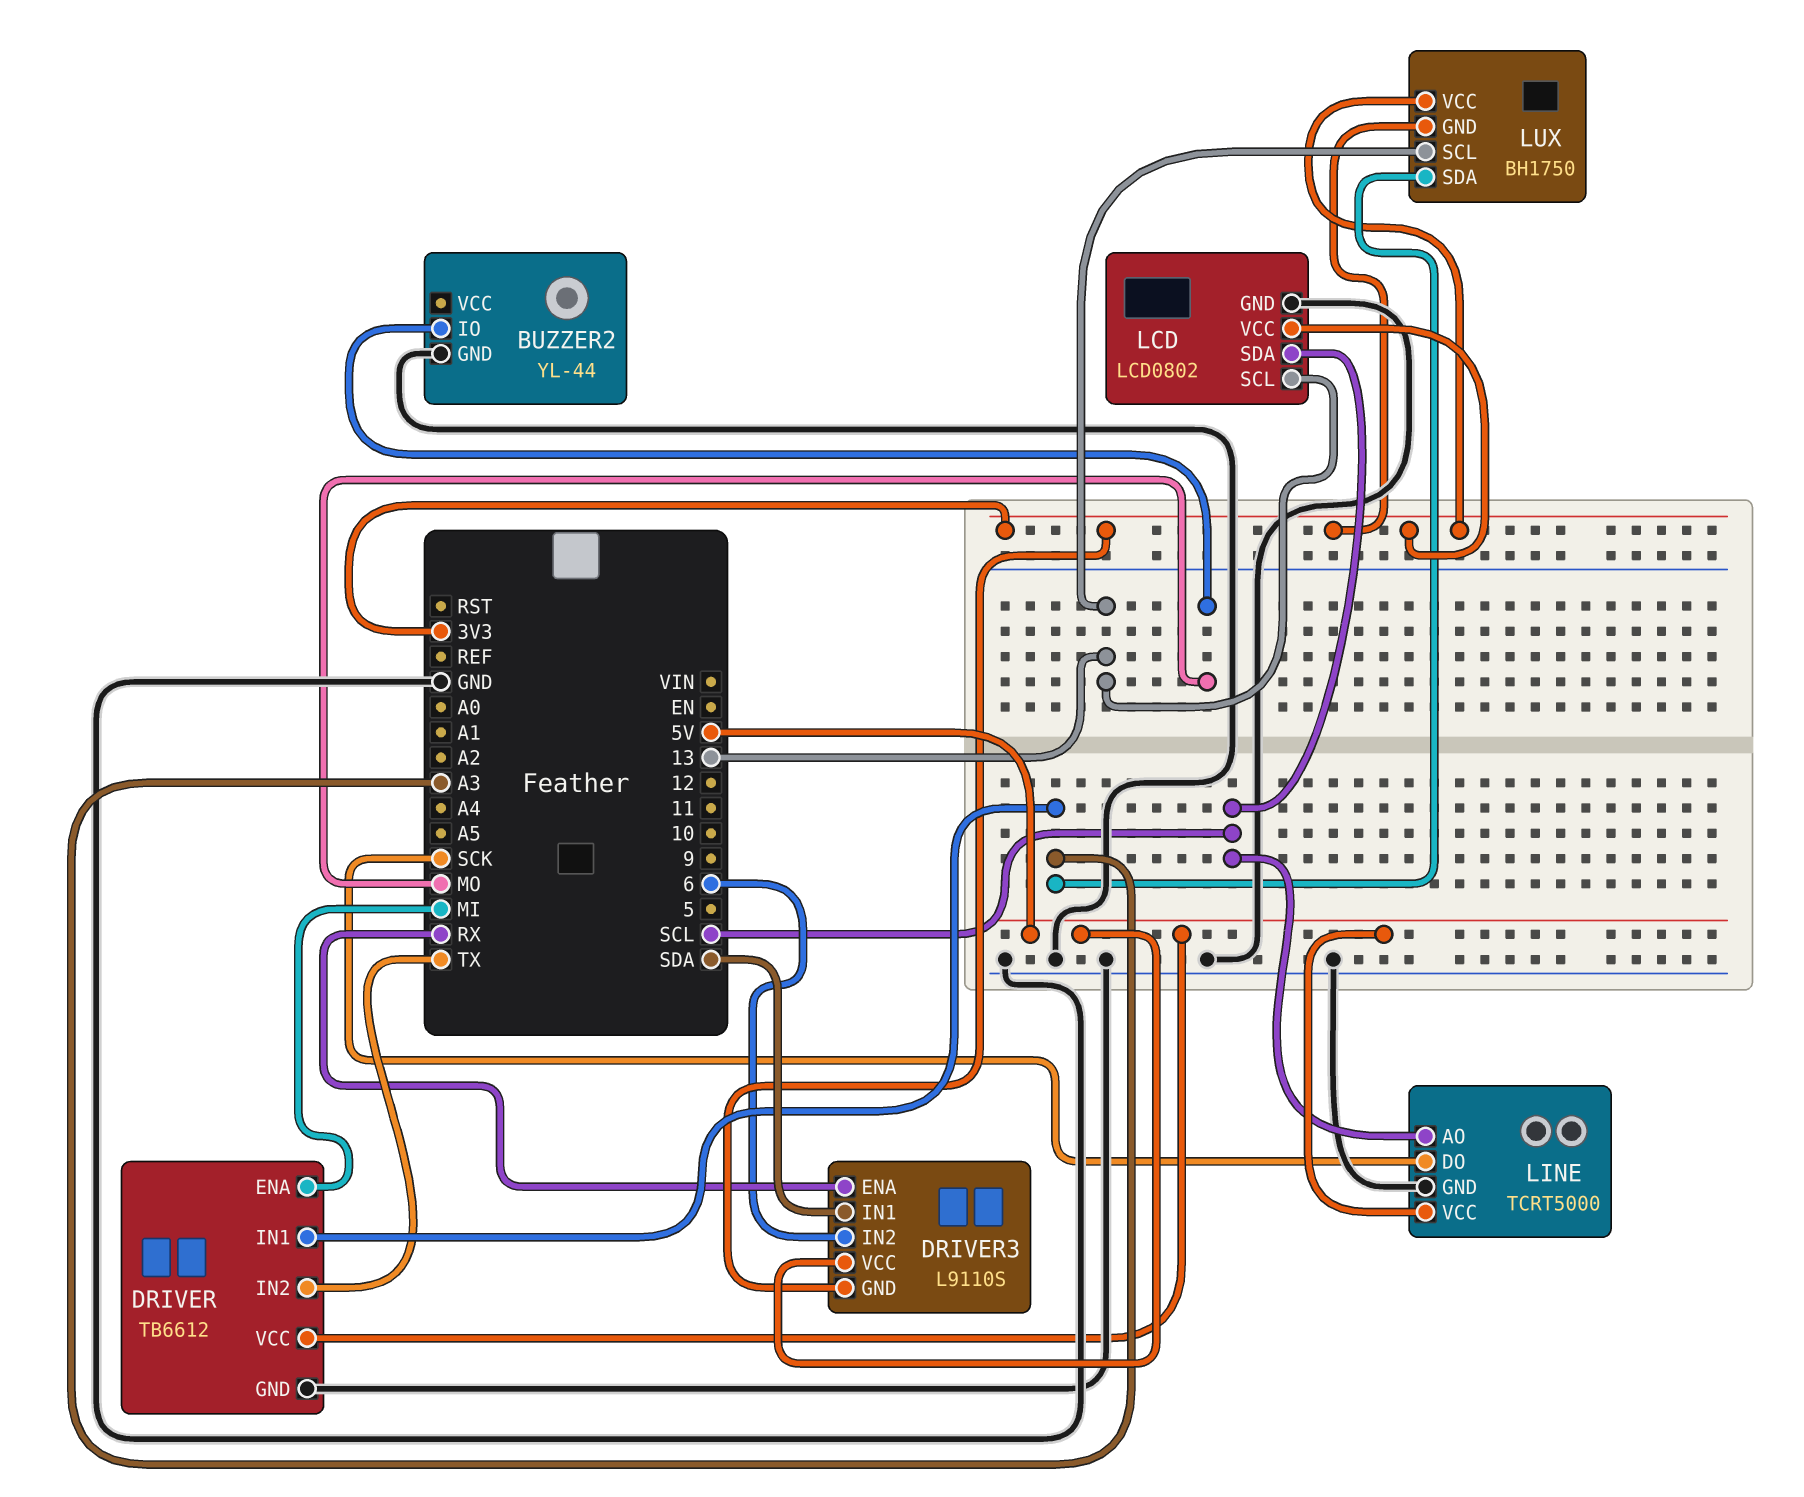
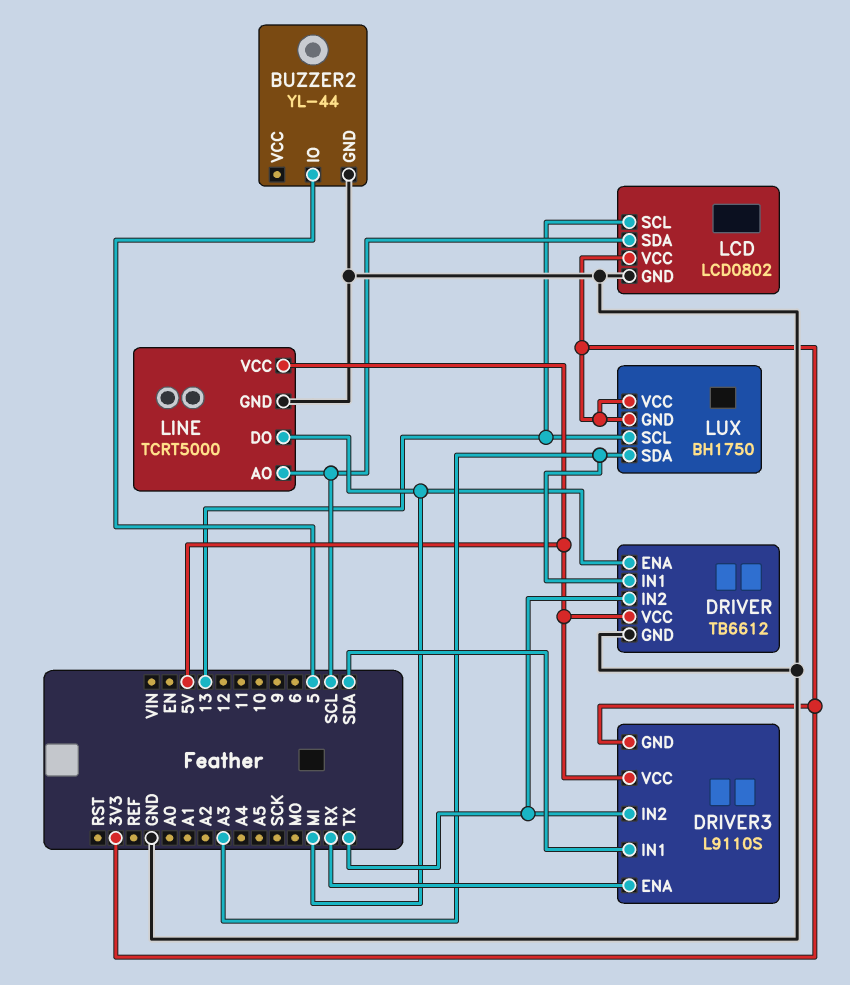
BUZZER2 pin IO: MO -> 5
DRIVER3 pin IN2: 6 -> TX
LINE pin DO: SCK -> MI

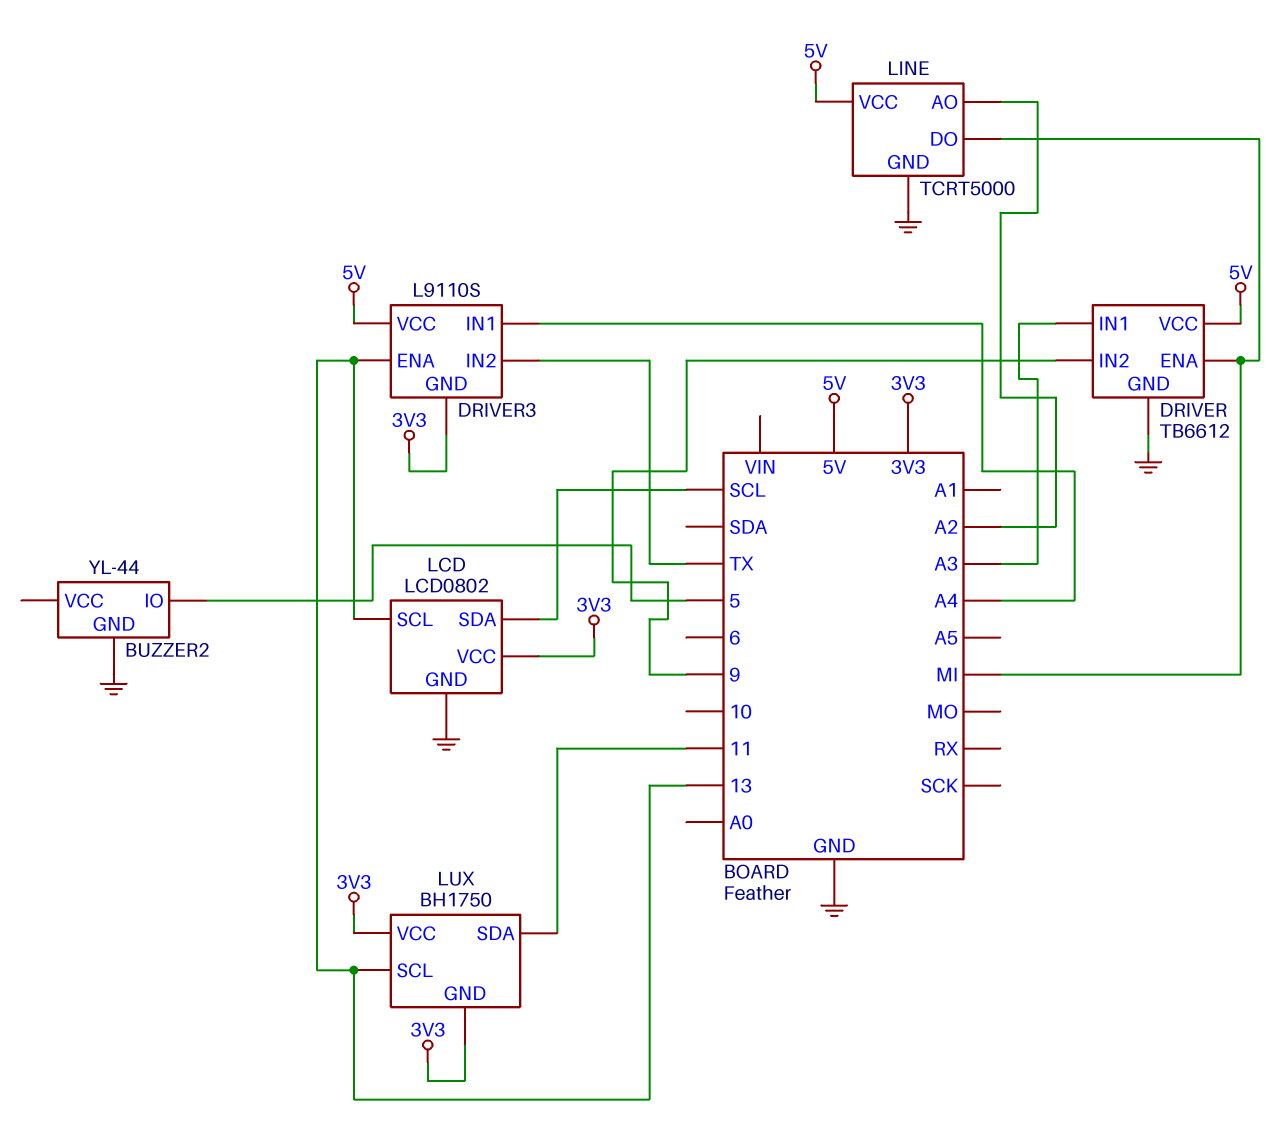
DRIVER pin IN2: TX -> 9
DRIVER3 pin ENA: RX -> 13
DRIVER3 pin IN1: SDA -> A4
LINE pin AO: SCL -> A2
LUX pin SDA: A3 -> 11

